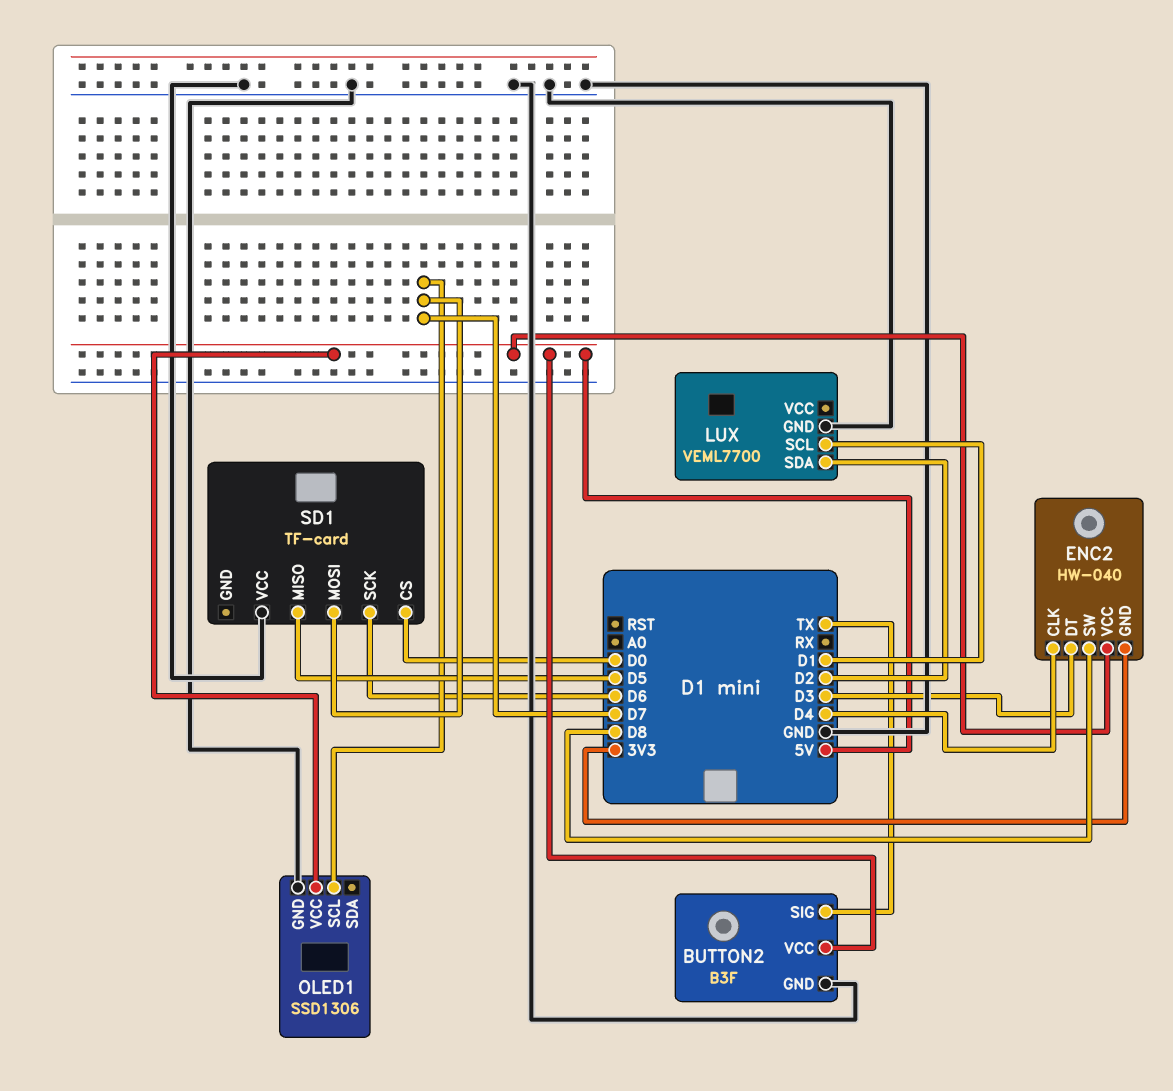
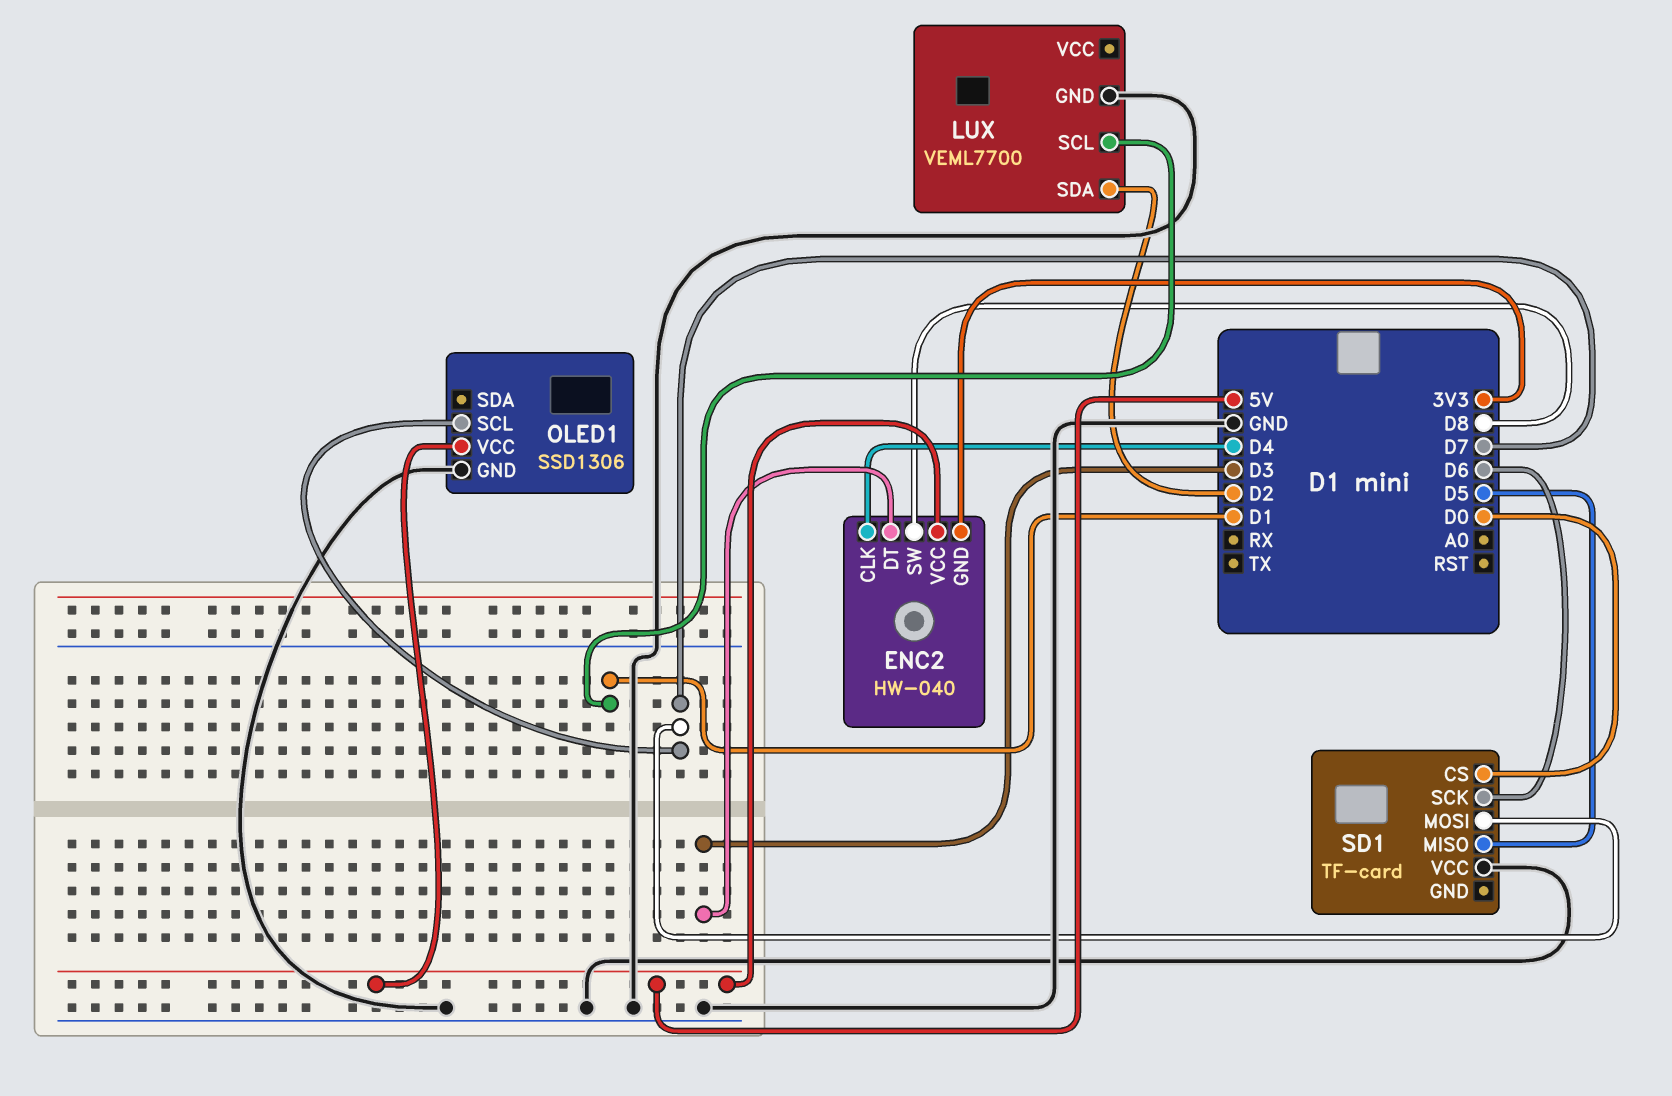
BUTTON2: B3F -> none
BUTTON2 pin GND: GND -> none
BUTTON2 pin SIG: TX -> none
BUTTON2 pin VCC: 5V -> none

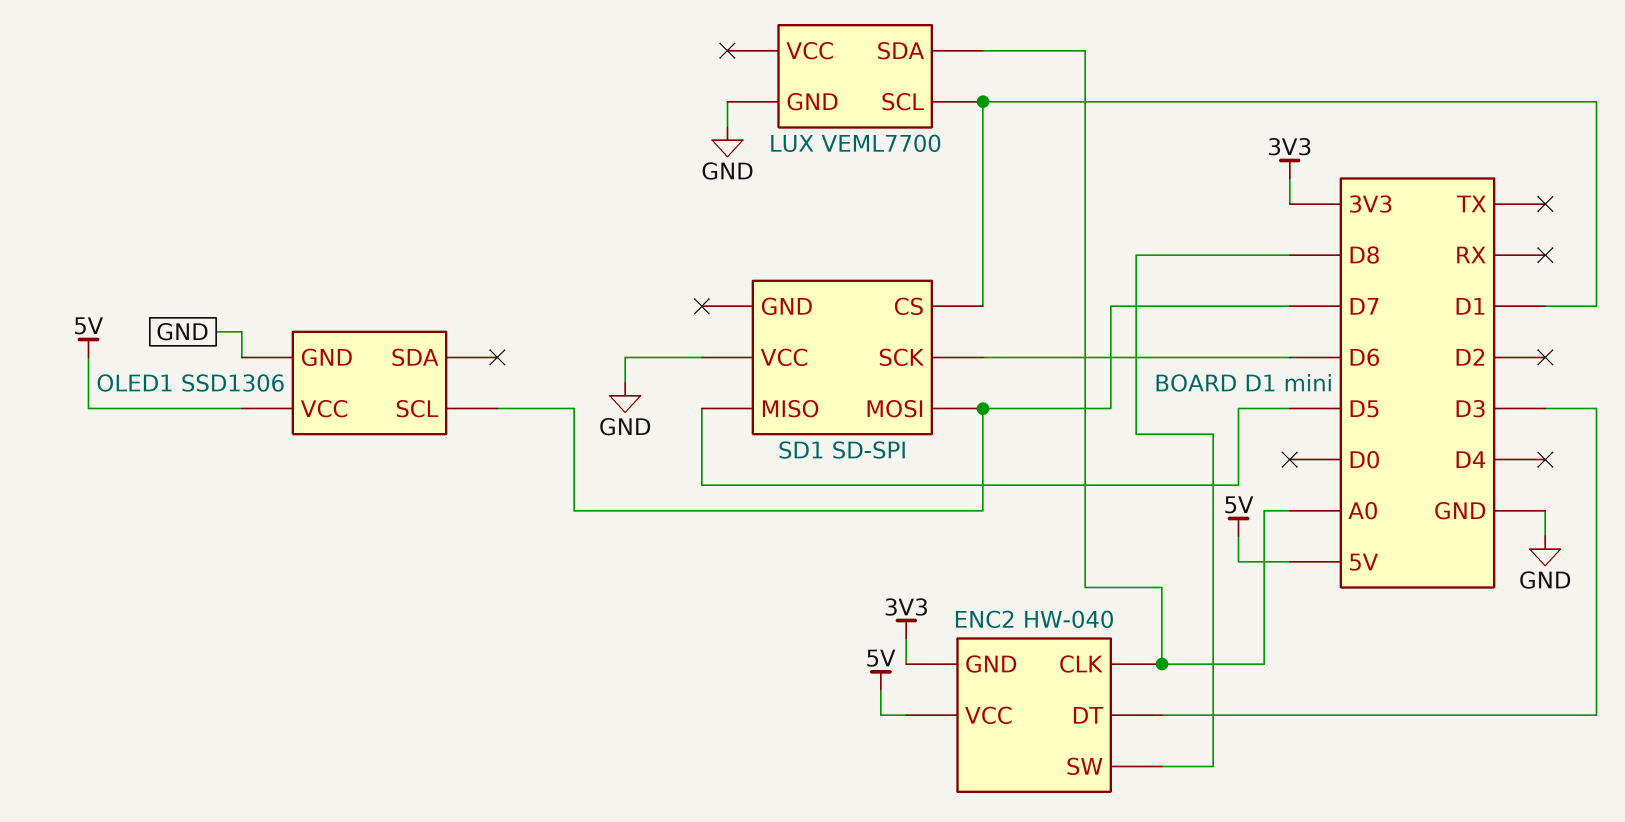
ENC2 pin CLK: D4 -> A0
LUX pin SDA: D2 -> A0
SD1: TF-card -> SD-SPI
SD1 pin CS: D0 -> D1

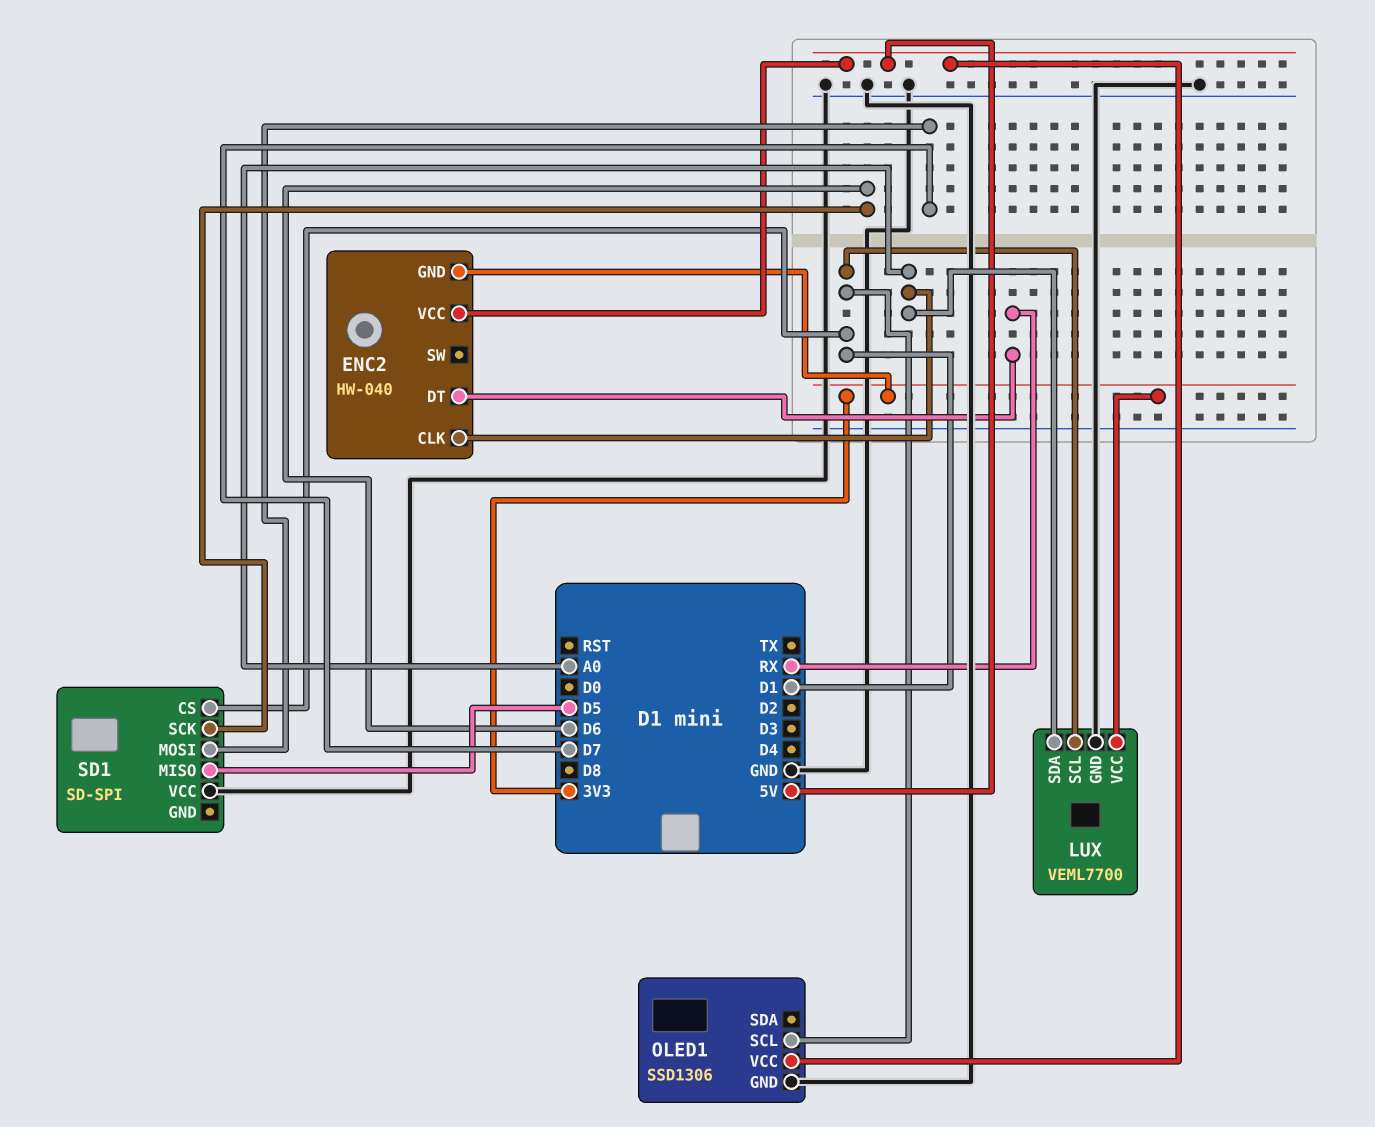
ENC2 pin DT: D3 -> RX
ENC2 pin SW: D8 -> none
LUX pin VCC: none -> 3V3
OLED1 pin SCL: D7 -> D1

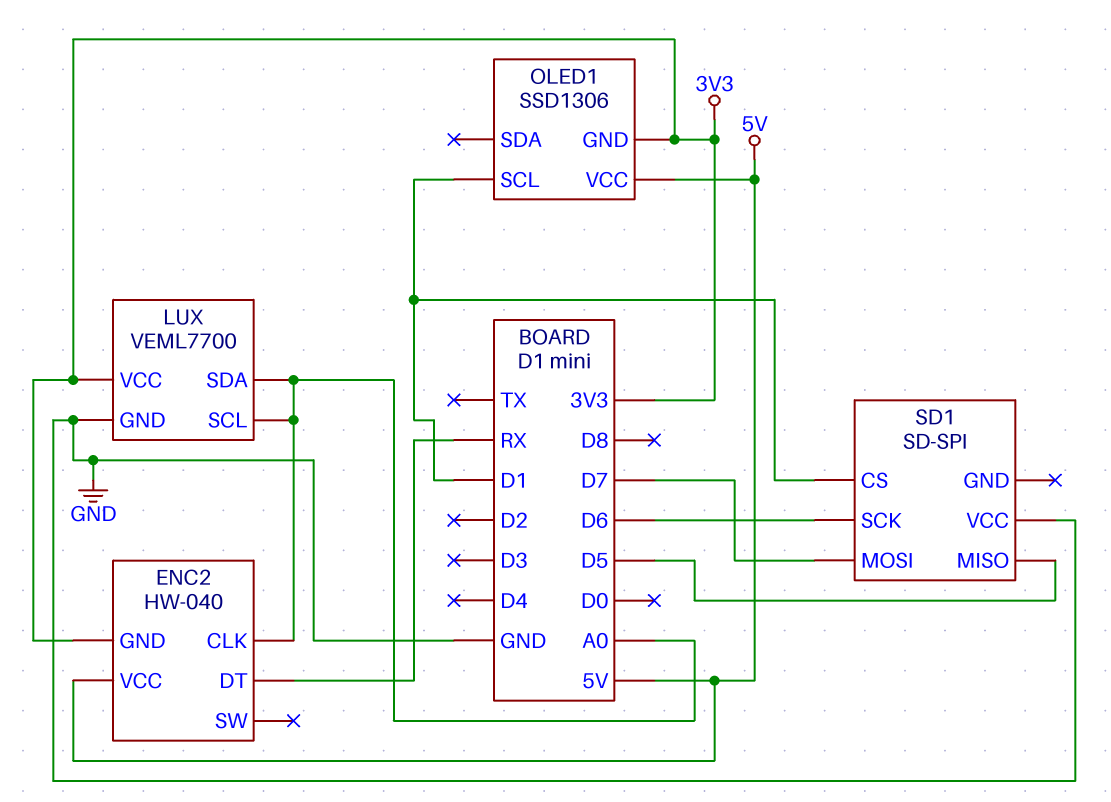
LUX pin SCL: D1 -> A0
OLED1 pin GND: GND -> 3V3

